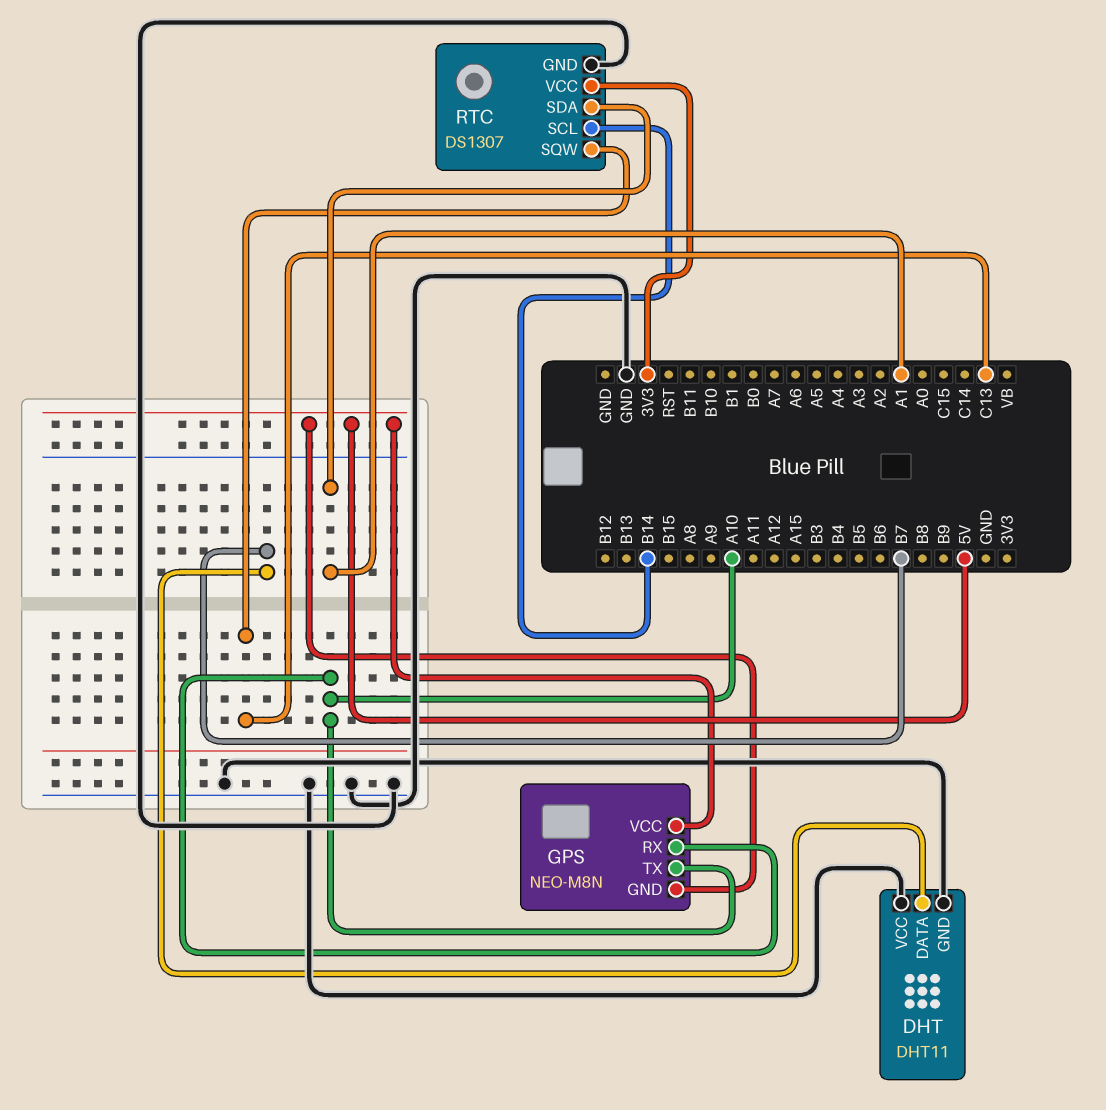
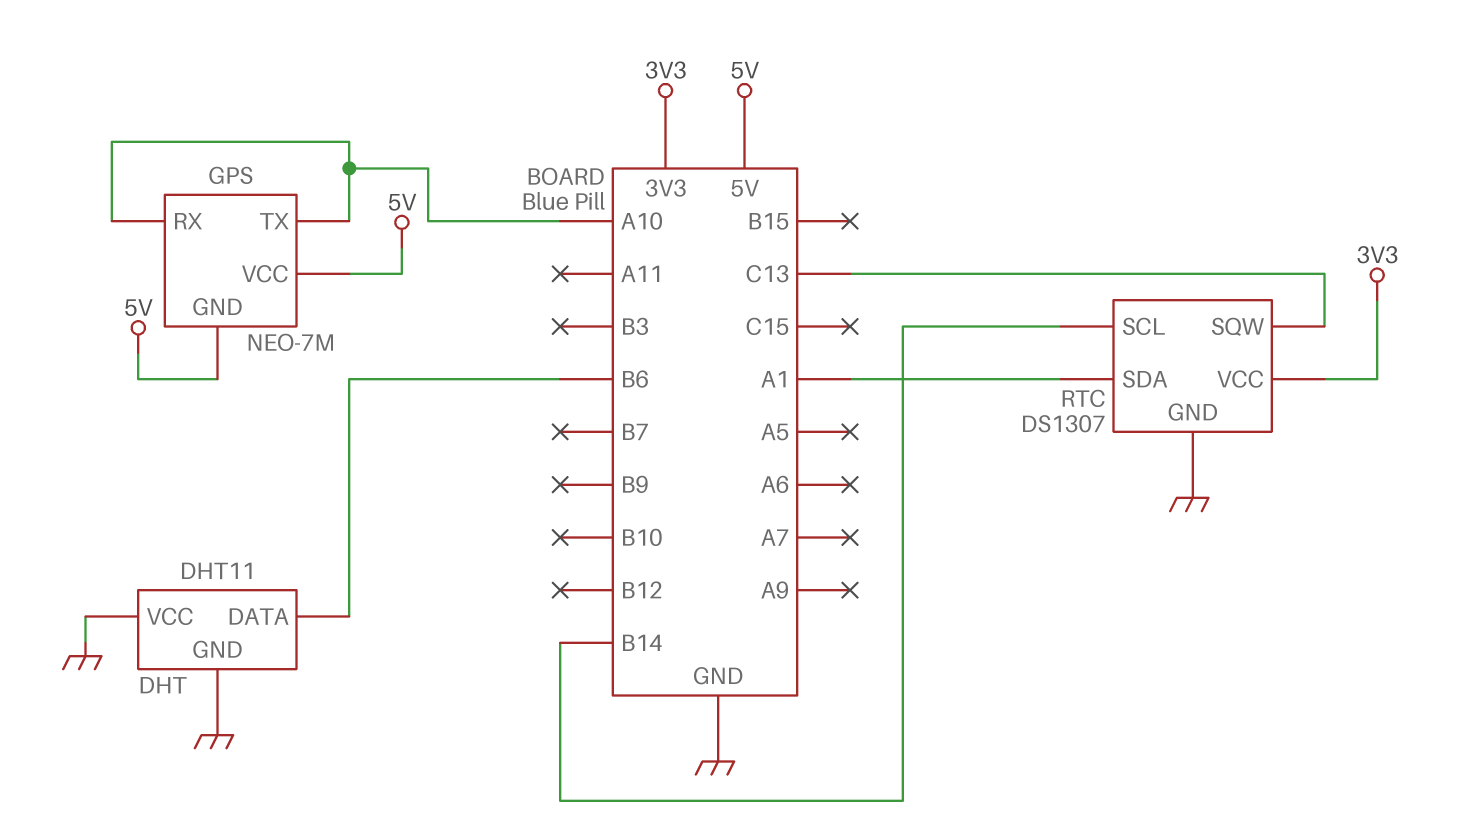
DHT pin DATA: B7 -> B6
GPS: NEO-M8N -> NEO-7M

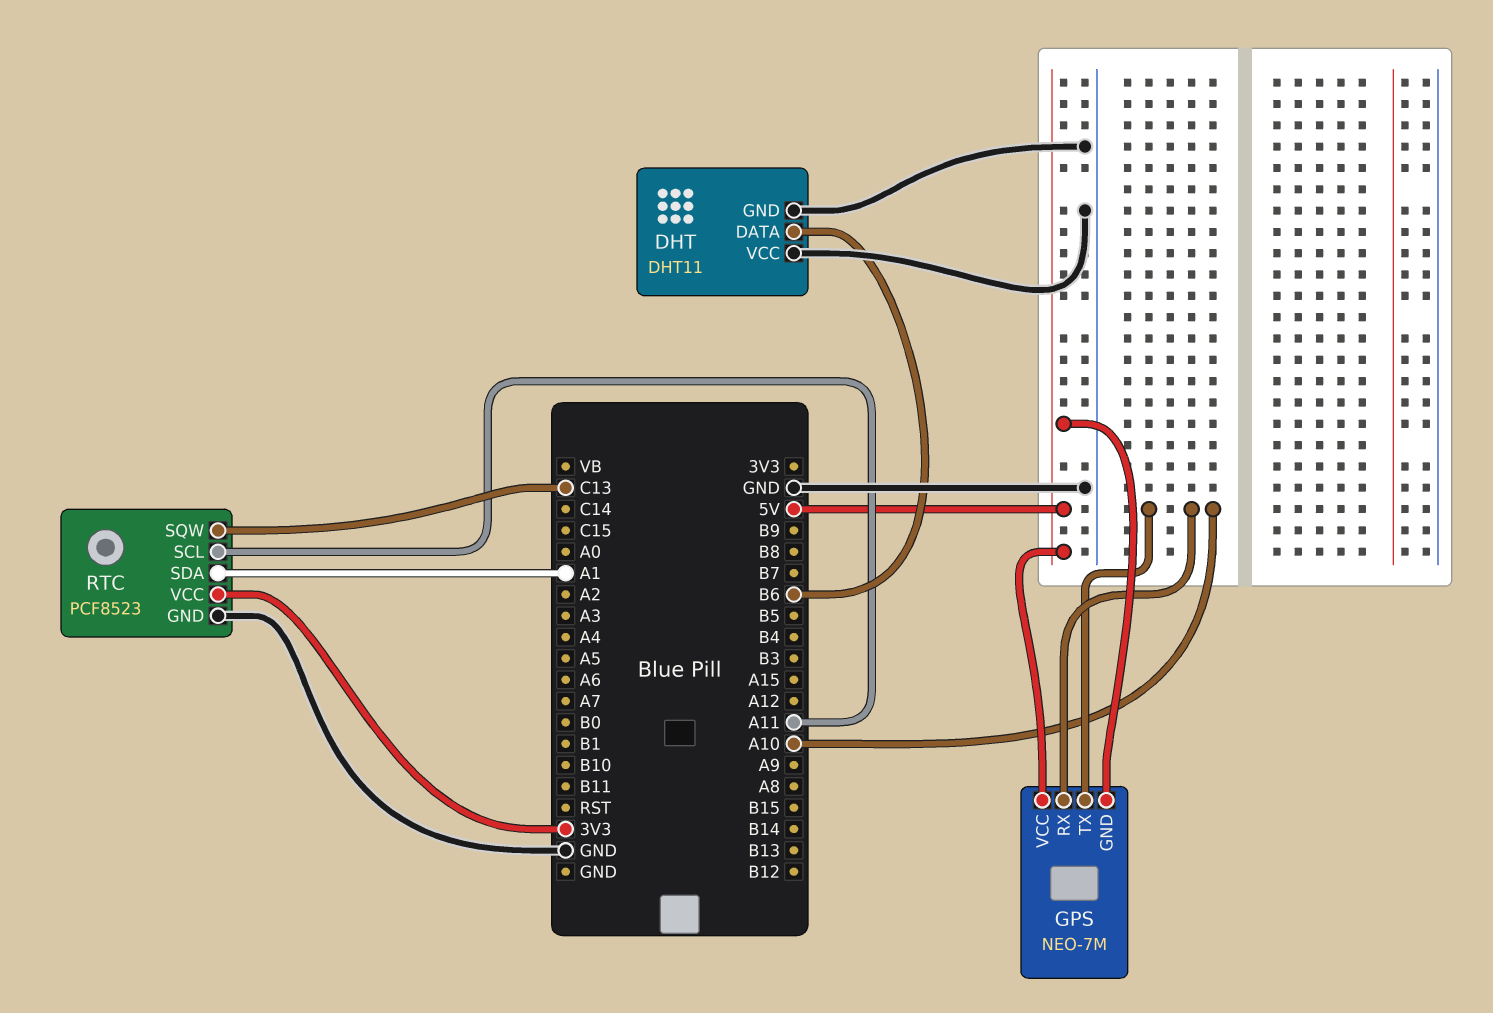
RTC: DS1307 -> PCF8523
RTC pin SCL: B14 -> A11

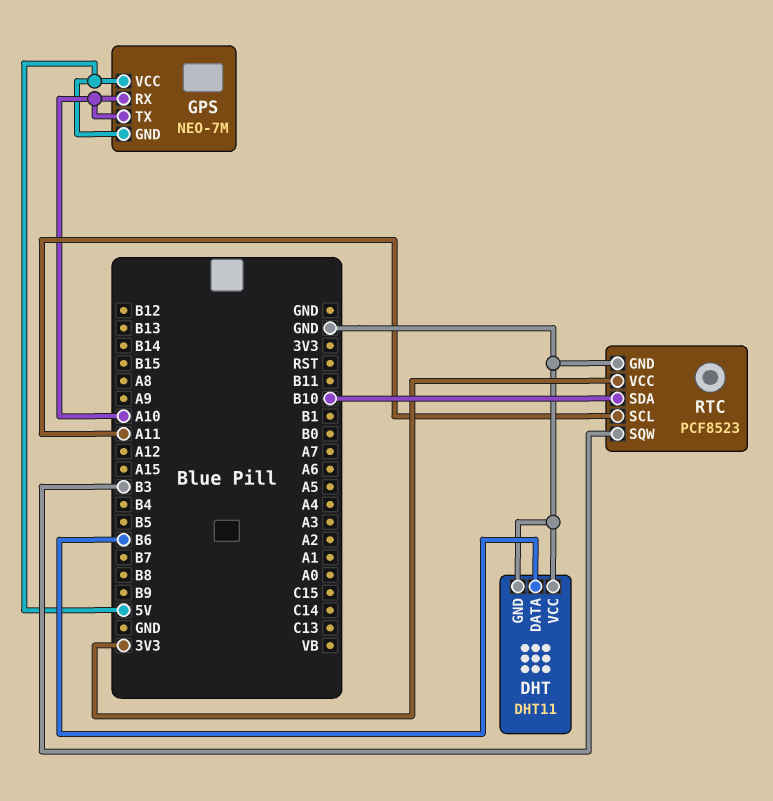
RTC pin SDA: A1 -> B10
RTC pin SQW: C13 -> B3

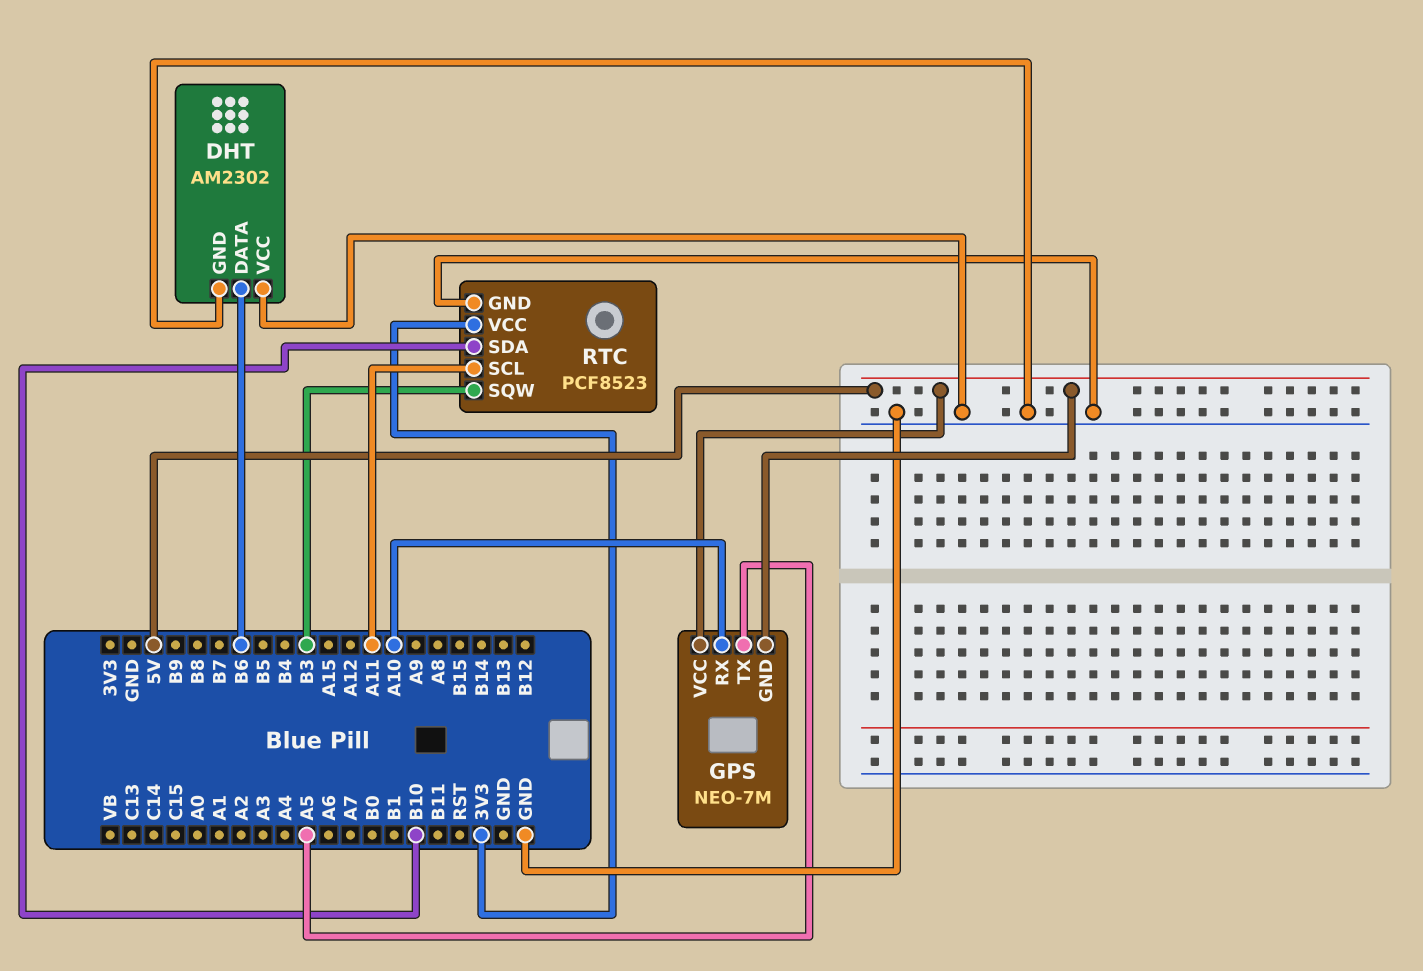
DHT: DHT11 -> AM2302
GPS pin TX: A10 -> A5

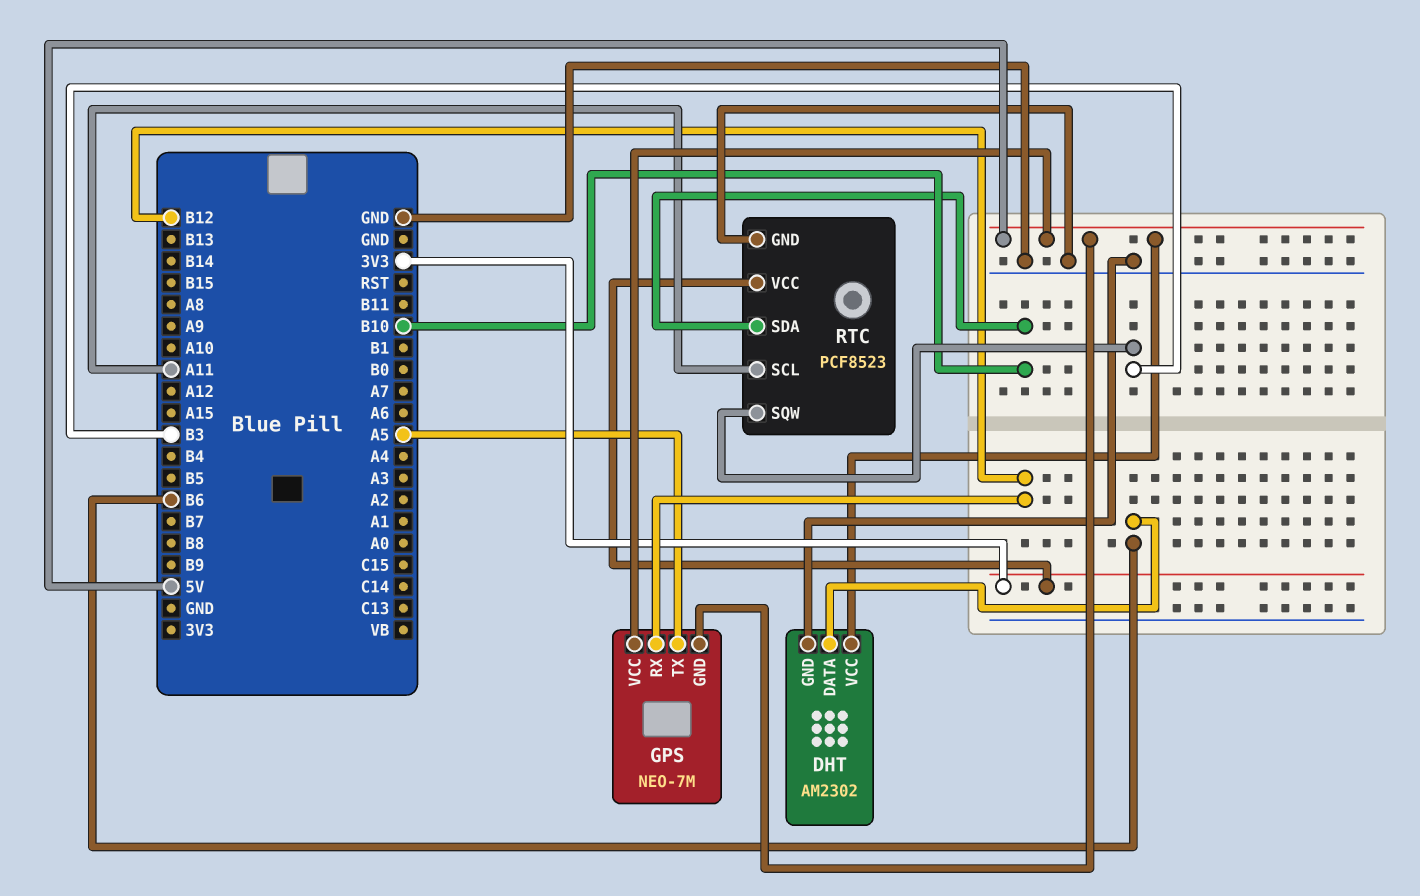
DHT pin VCC: GND -> 5V
GPS pin RX: A10 -> B12

